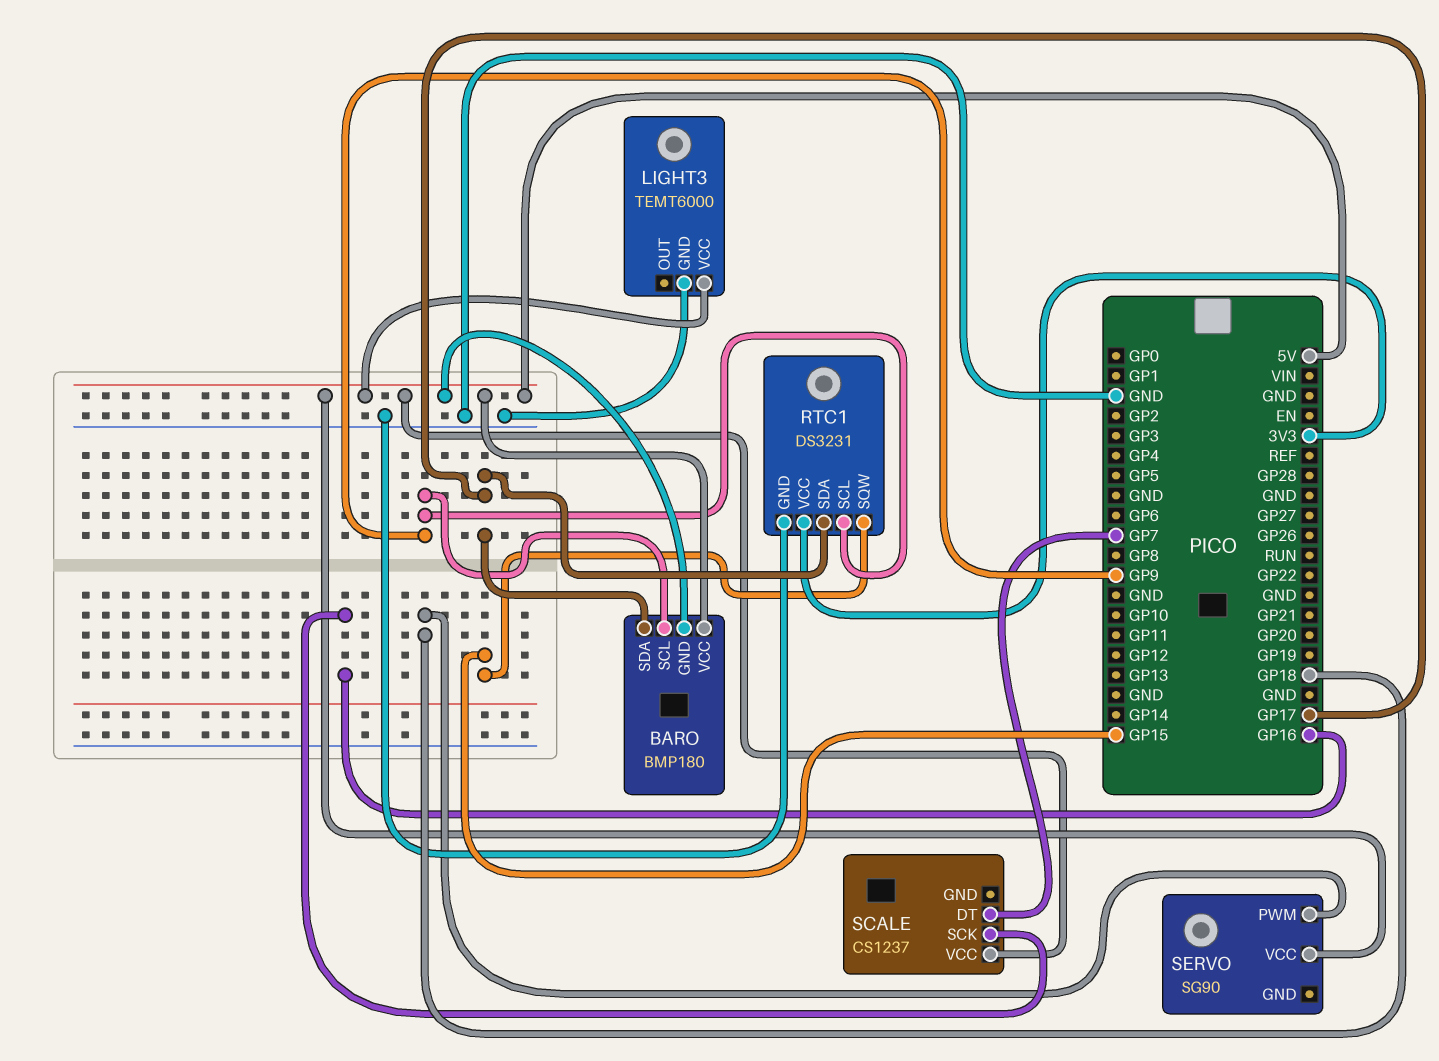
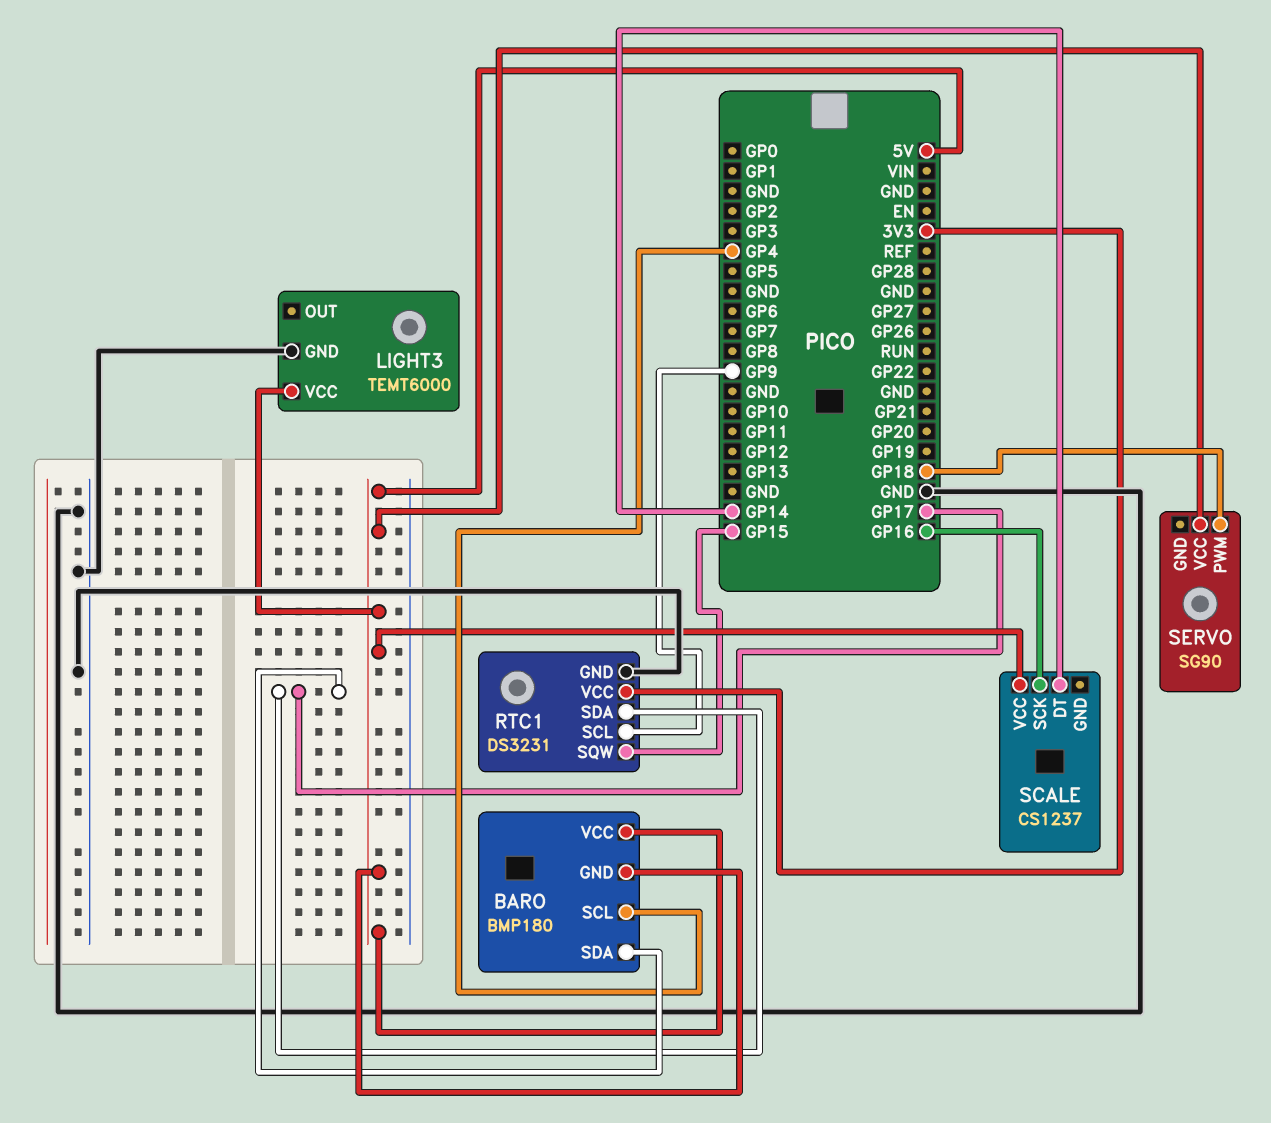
BARO pin SCL: GP9 -> GP4
SCALE pin DT: GP7 -> GP14

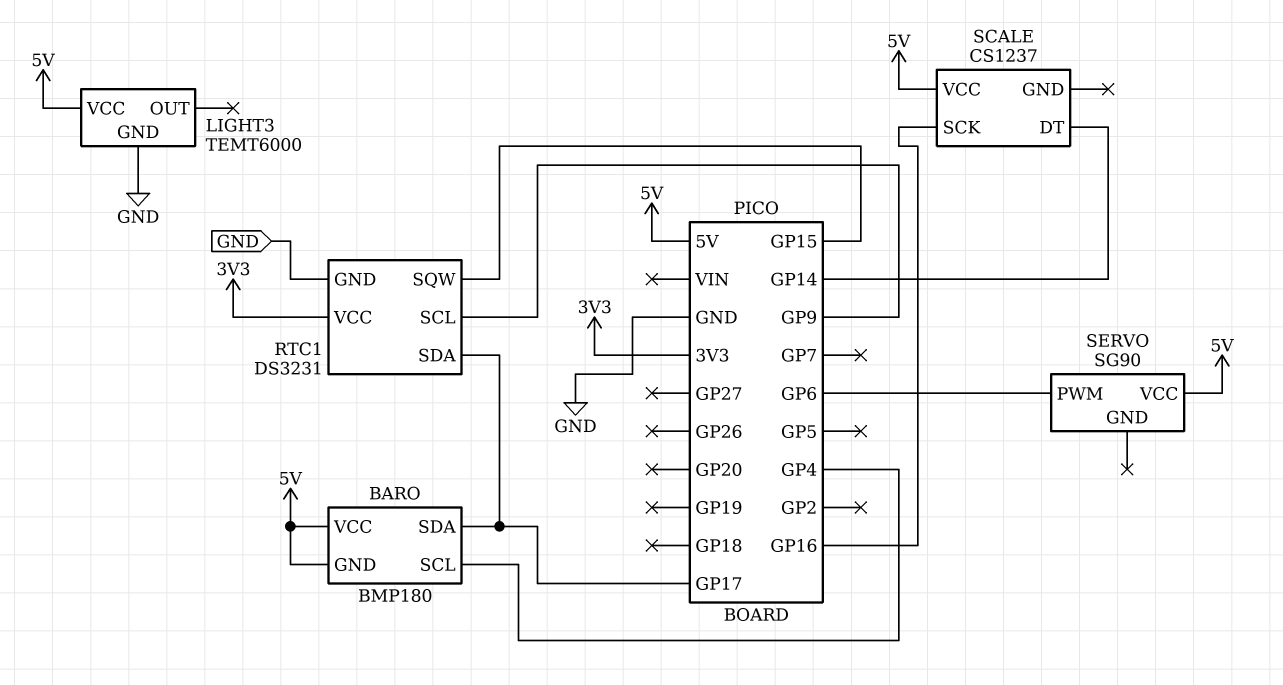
SERVO pin PWM: GP18 -> GP6

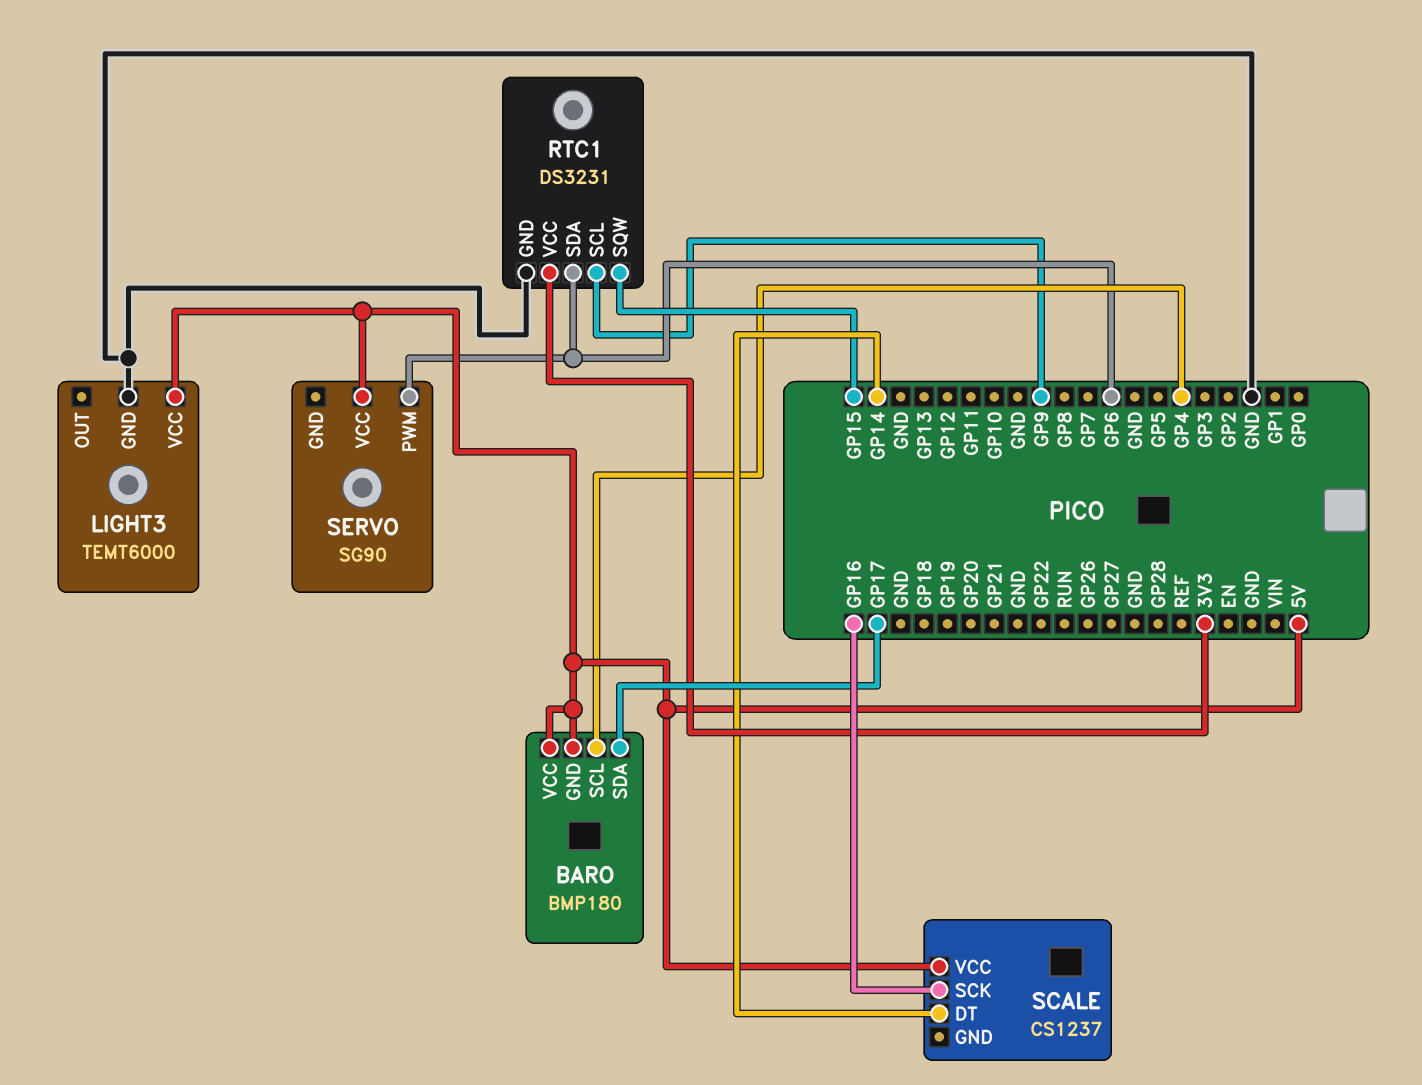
RTC1 pin SDA: GP17 -> GP6

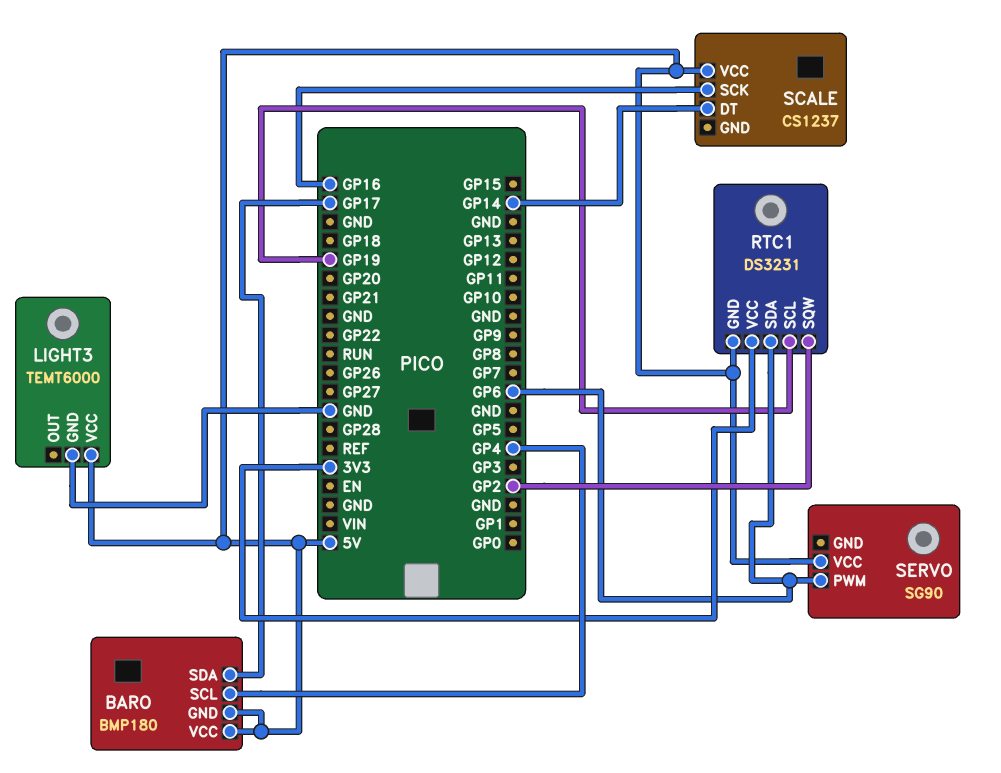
RTC1 pin GND: GND -> 5V
RTC1 pin SCL: GP9 -> GP19
RTC1 pin SQW: GP15 -> GP2

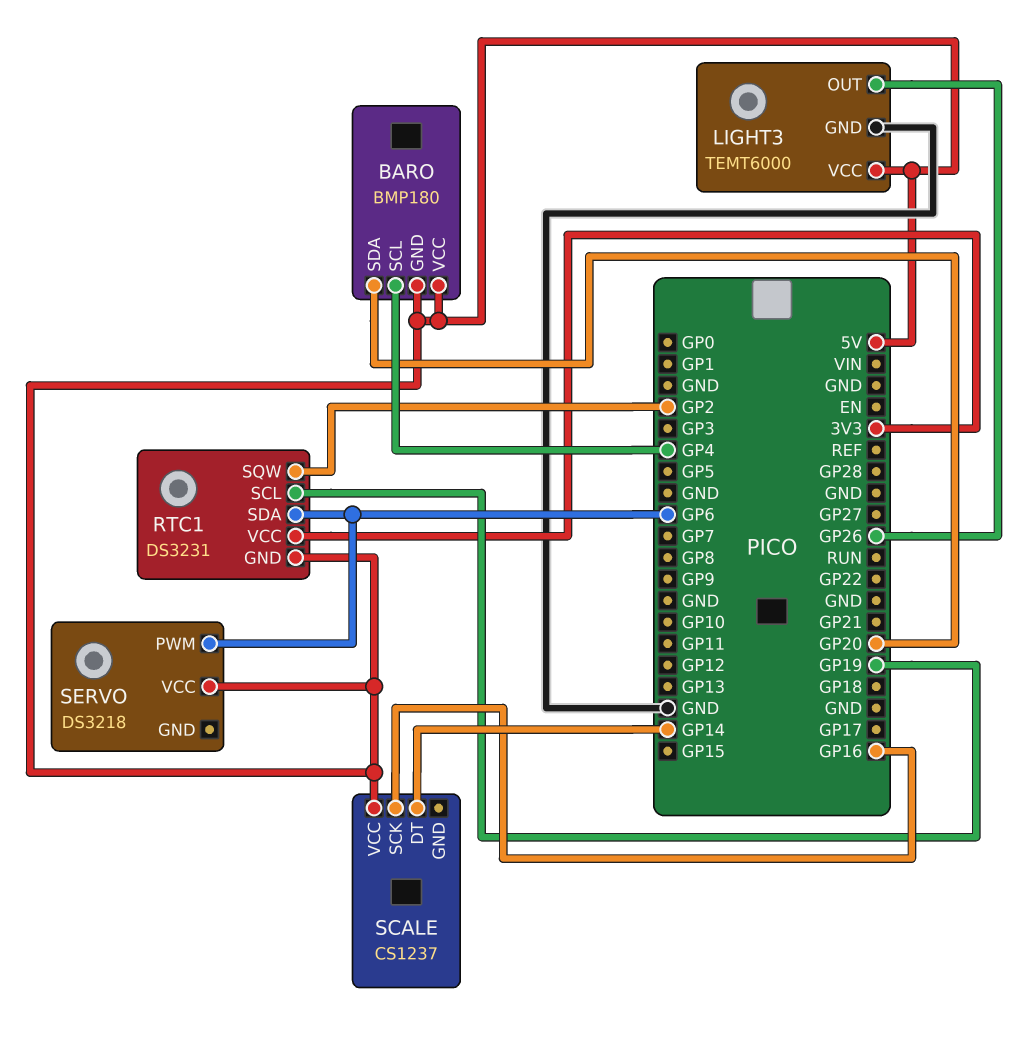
BARO pin SDA: GP17 -> GP20
LIGHT3 pin OUT: none -> GP26
SERVO: SG90 -> DS3218

